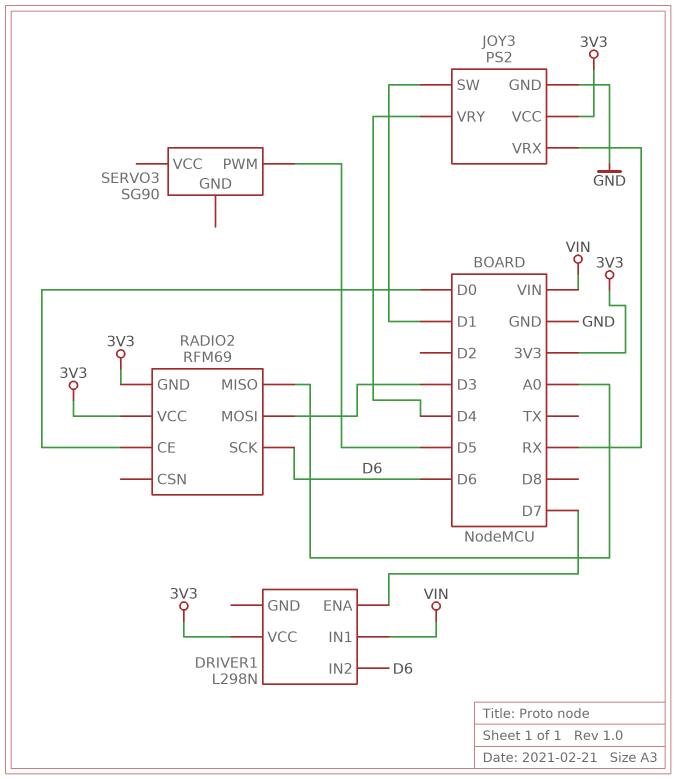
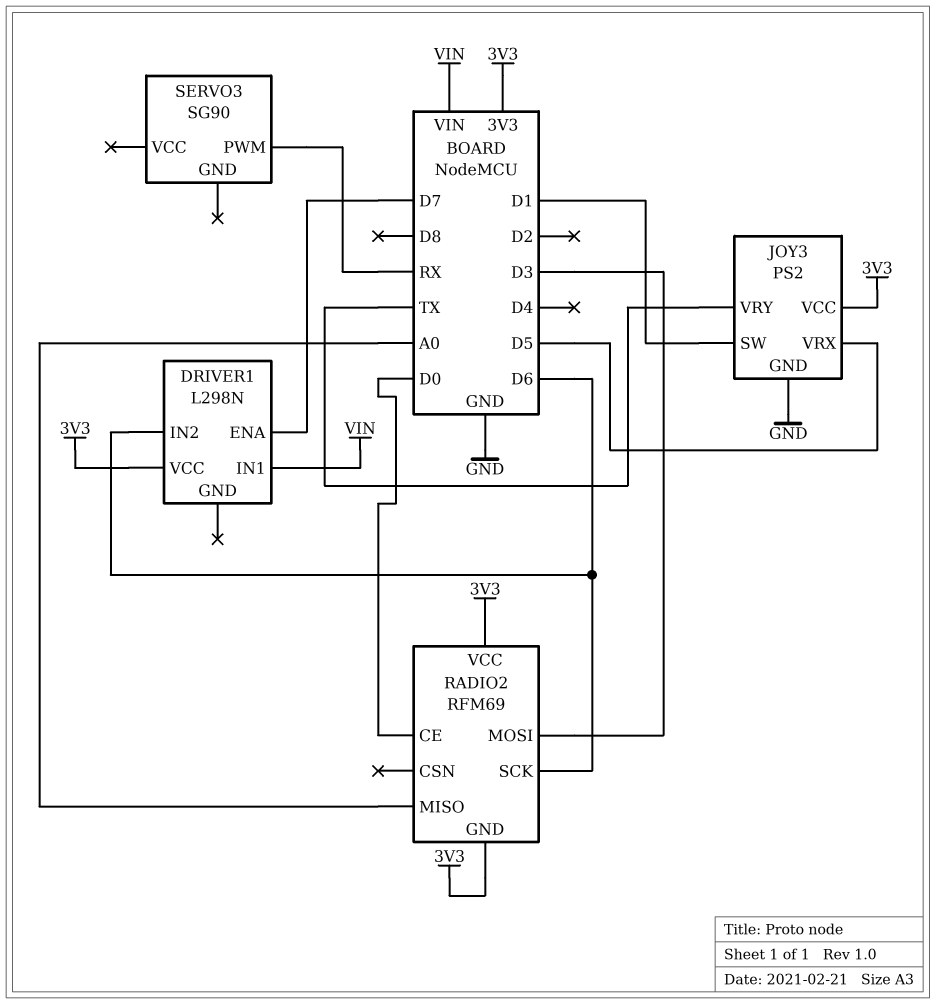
JOY3 pin VRX: RX -> D5
JOY3 pin VRY: D4 -> TX
SERVO3 pin PWM: D5 -> RX

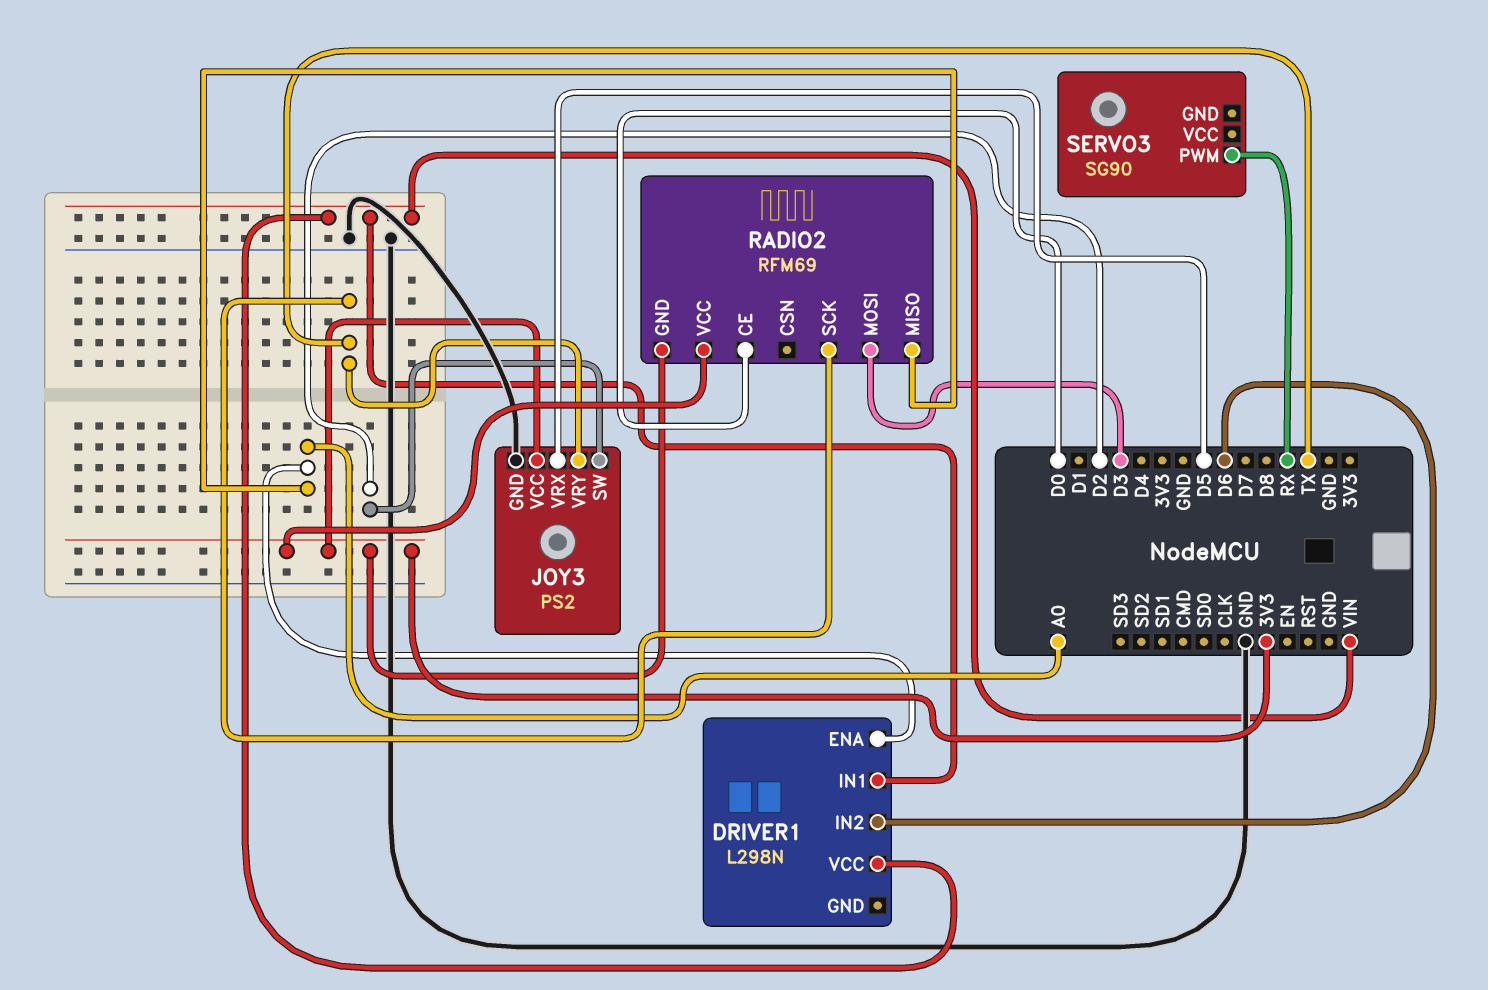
DRIVER1 pin ENA: D7 -> A0
DRIVER1 pin VCC: 3V3 -> VIN
JOY3 pin SW: D1 -> D2
RADIO2 pin SCK: D6 -> TX

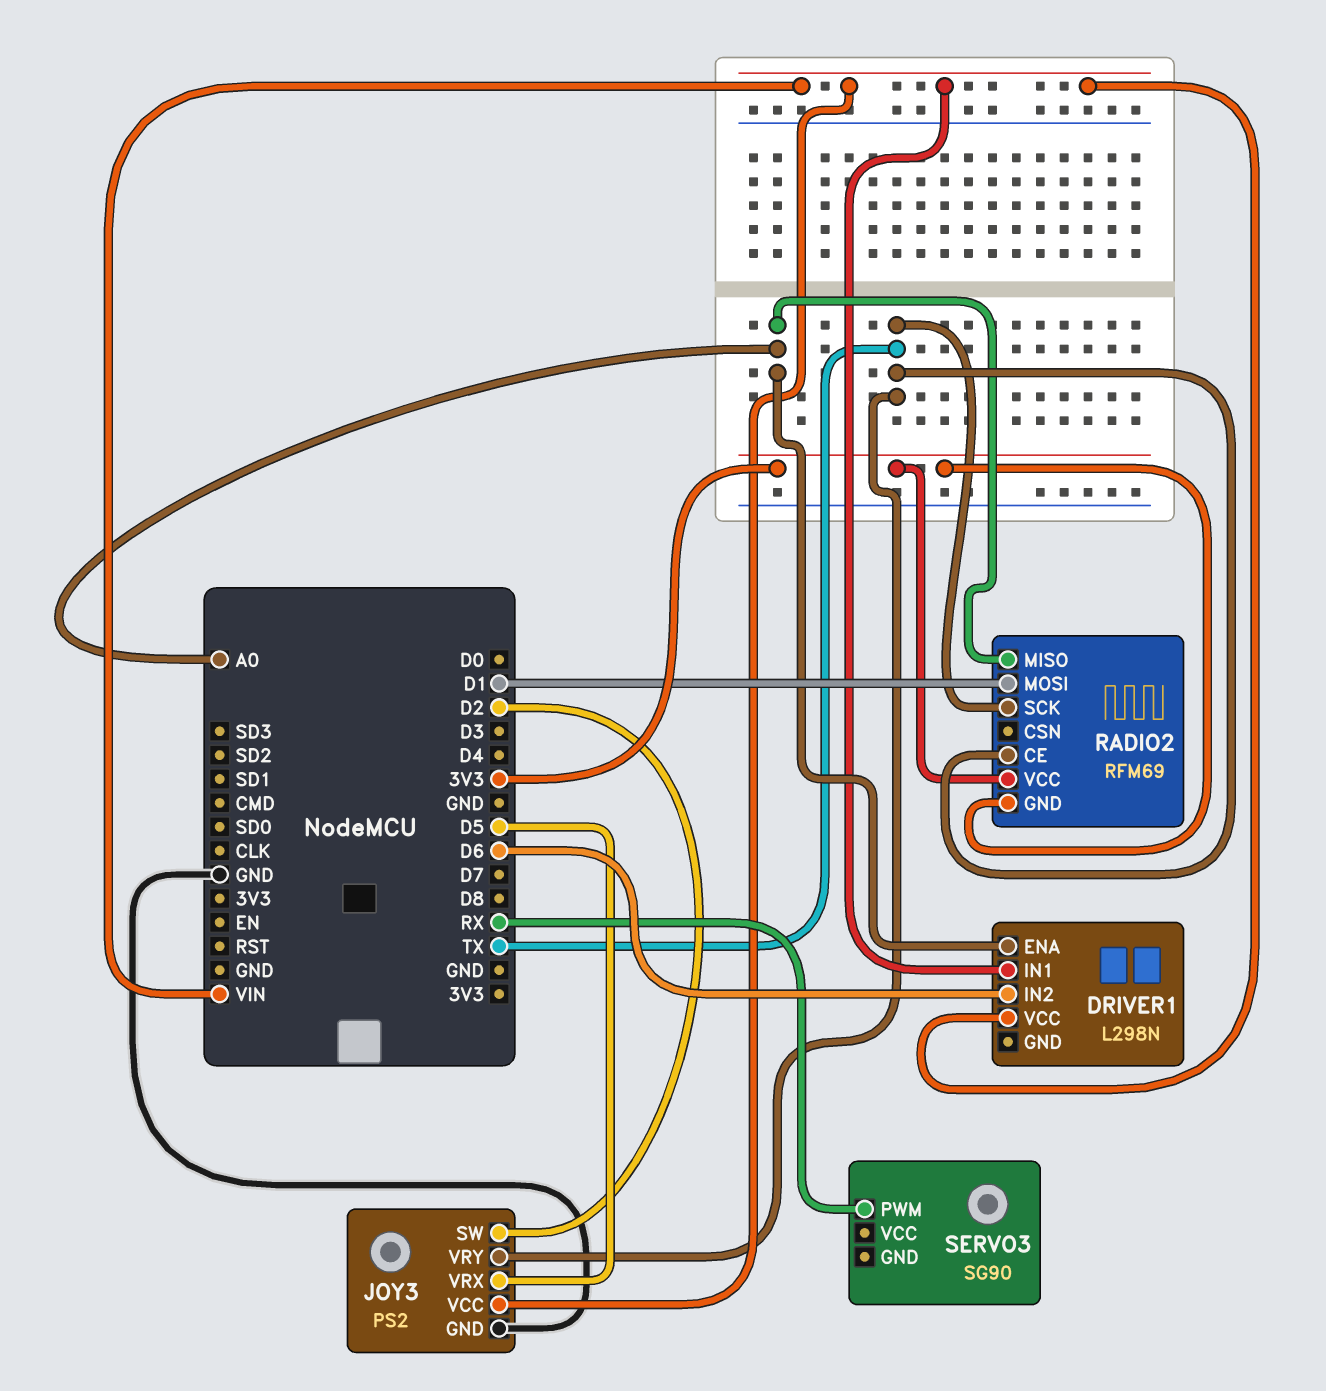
JOY3 pin VCC: 3V3 -> VIN
RADIO2 pin CE: D0 -> TX
RADIO2 pin MOSI: D3 -> D1

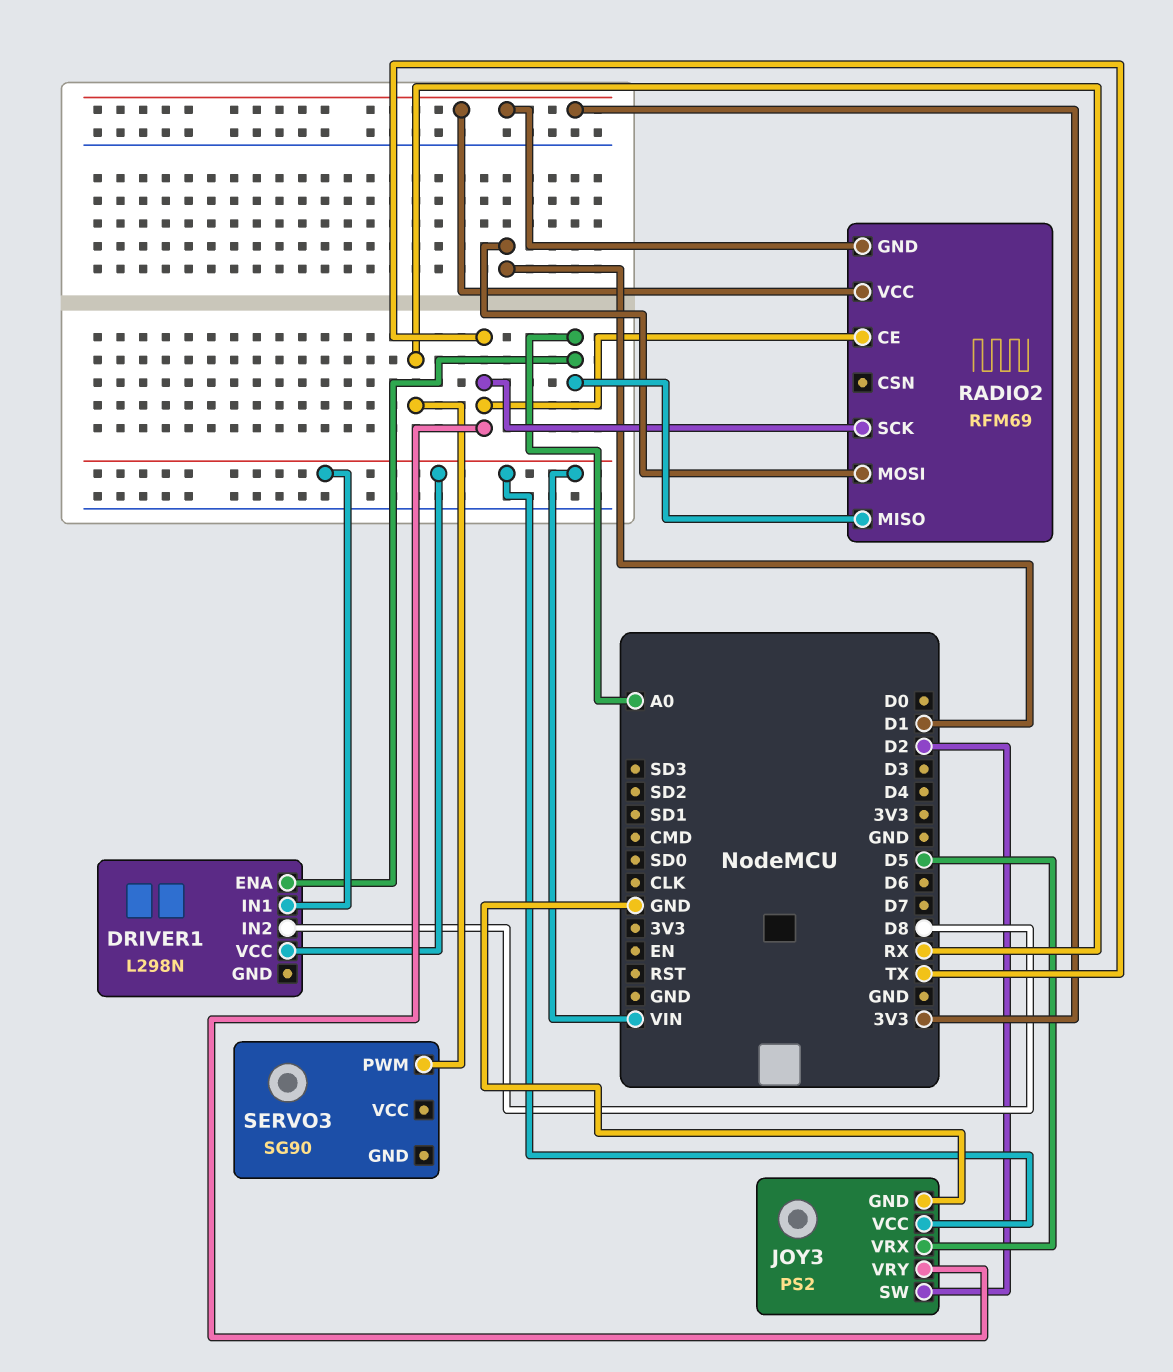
DRIVER1 pin IN2: D6 -> D8

